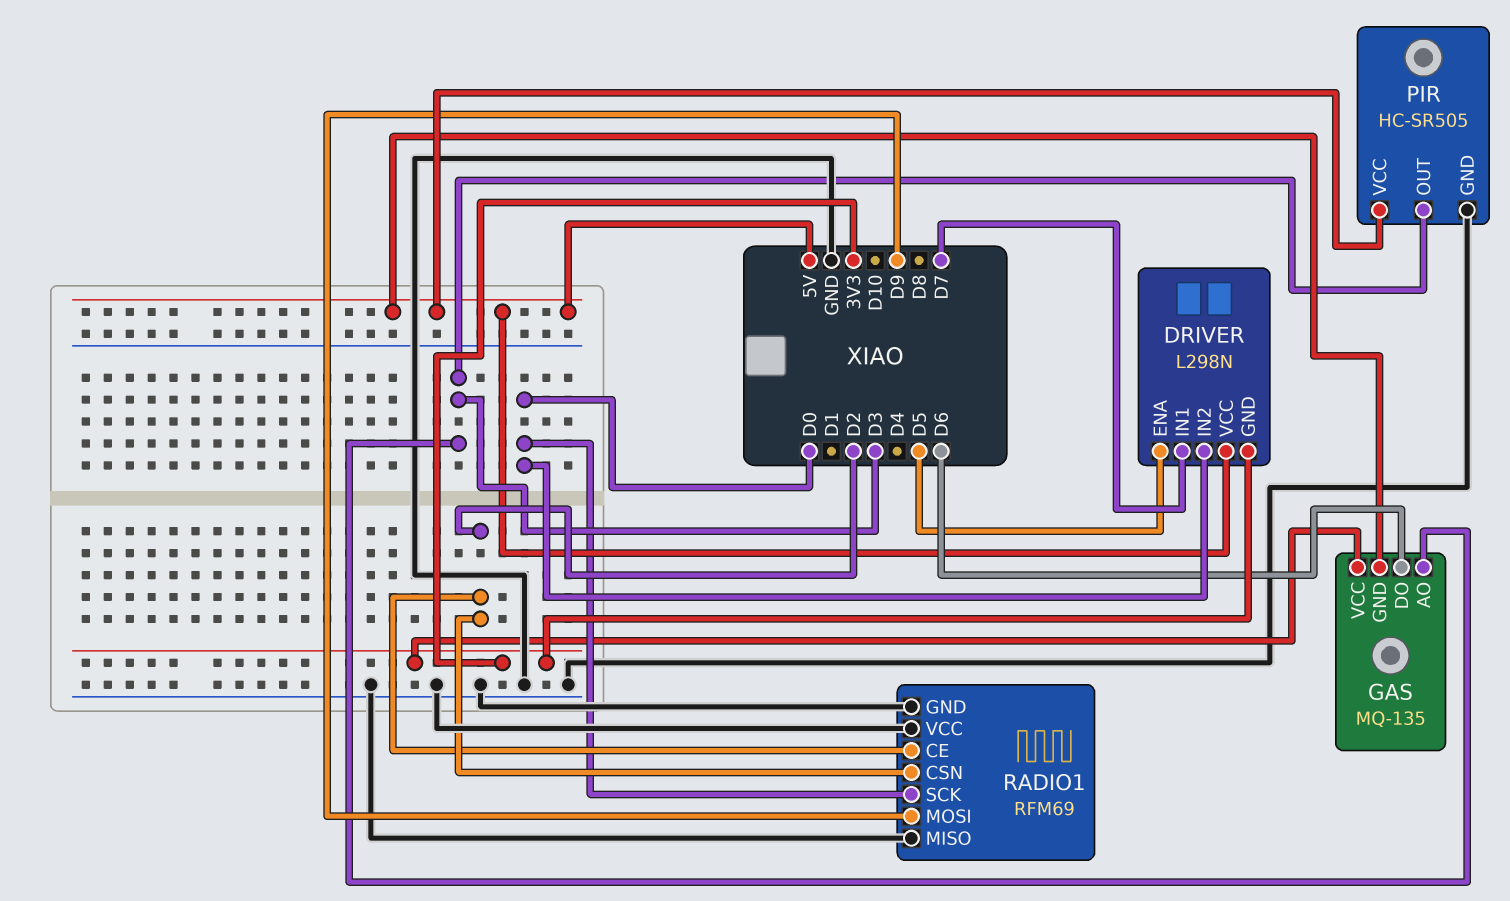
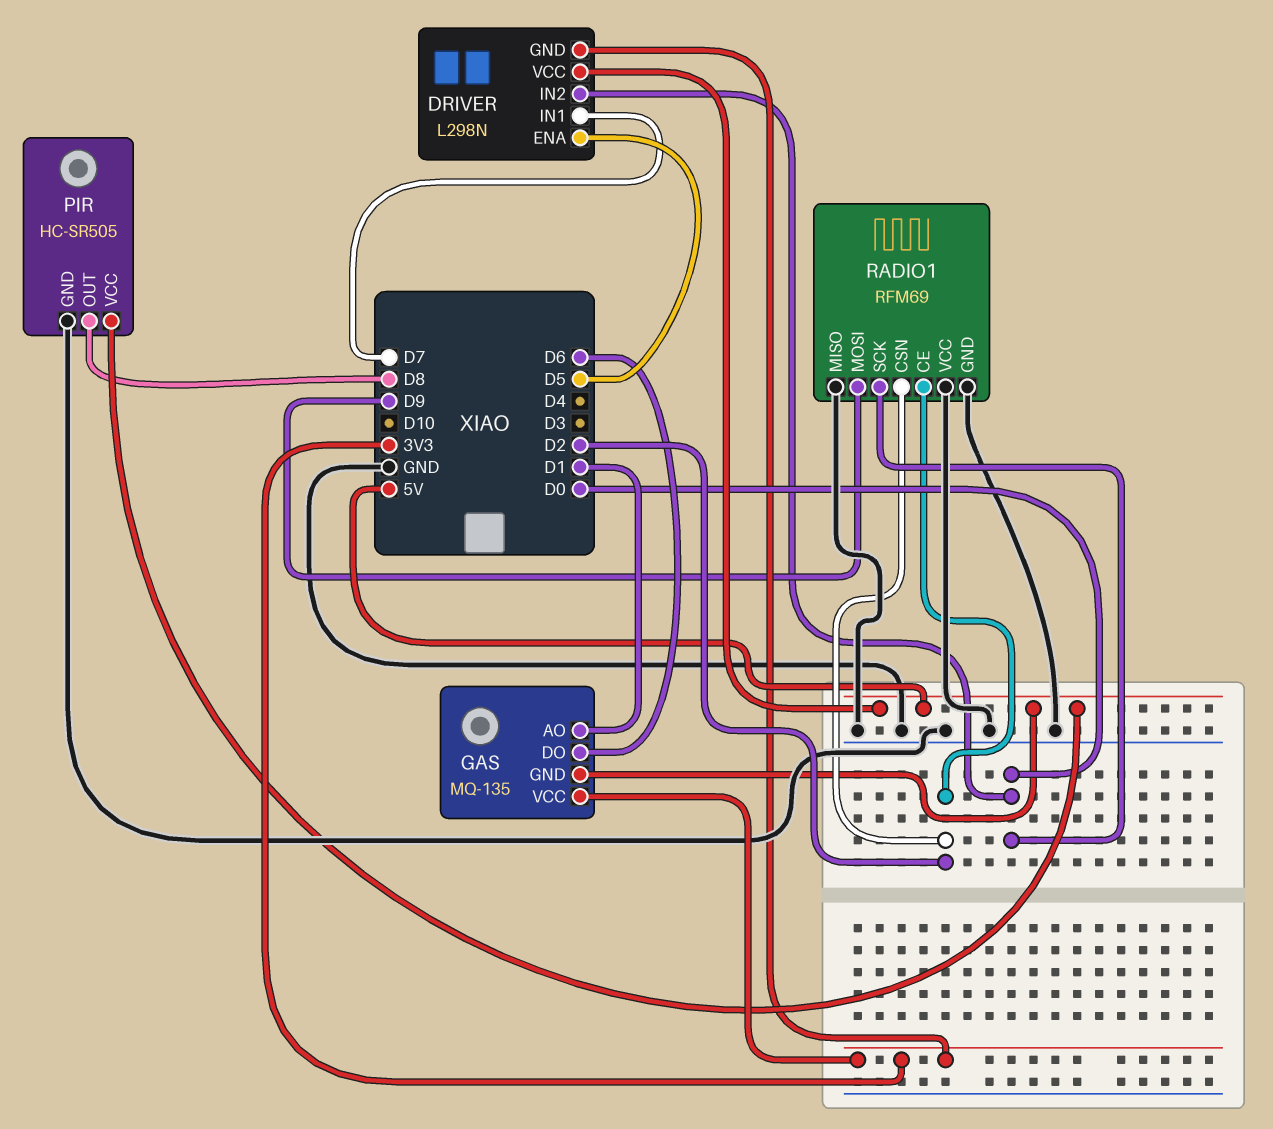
GAS pin AO: D3 -> D1
PIR pin OUT: D3 -> D8

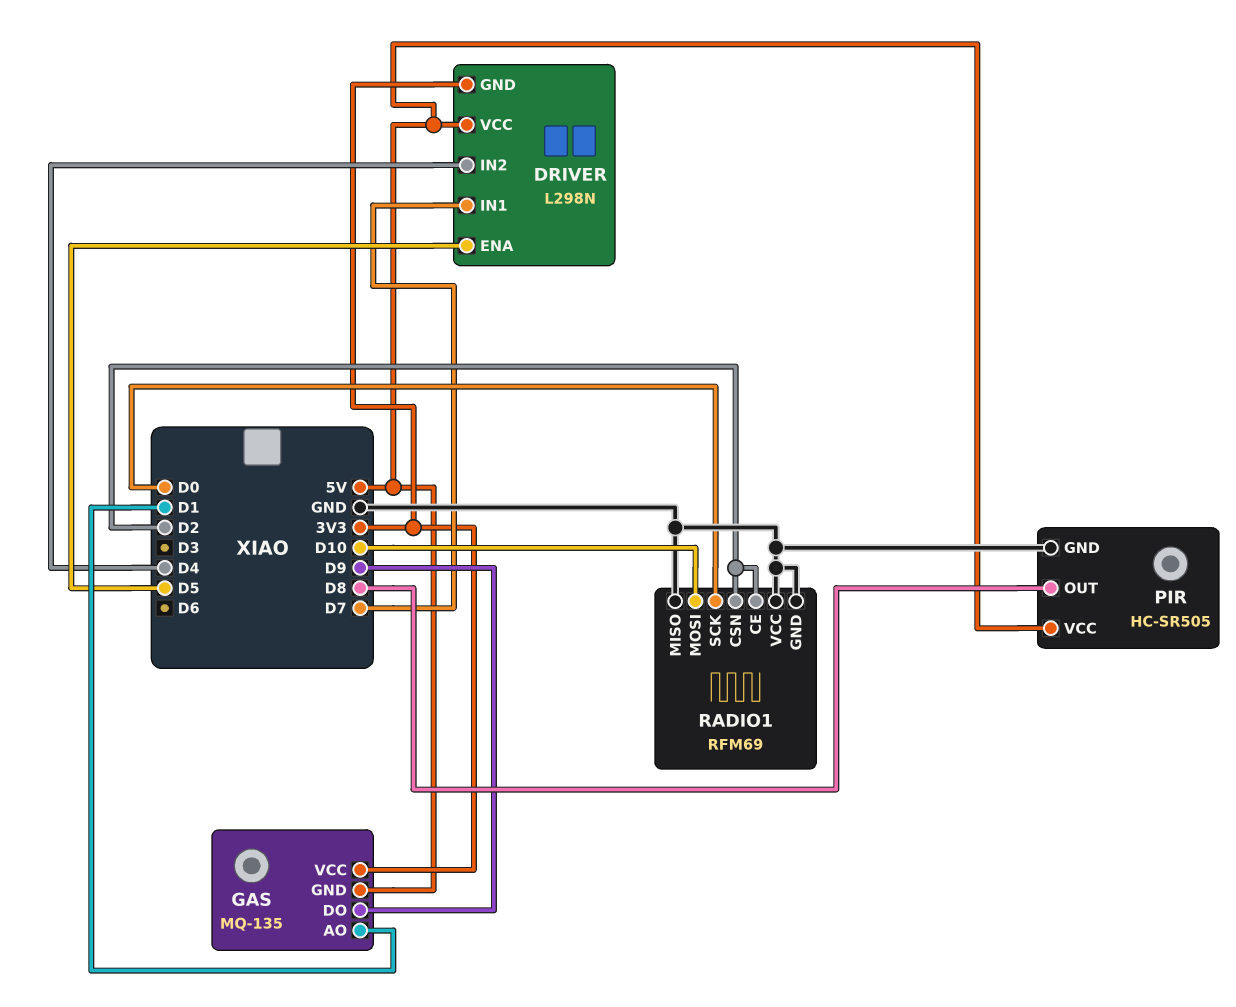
DRIVER pin IN2: D0 -> D4
GAS pin DO: D6 -> D9
RADIO1 pin MOSI: D9 -> D10

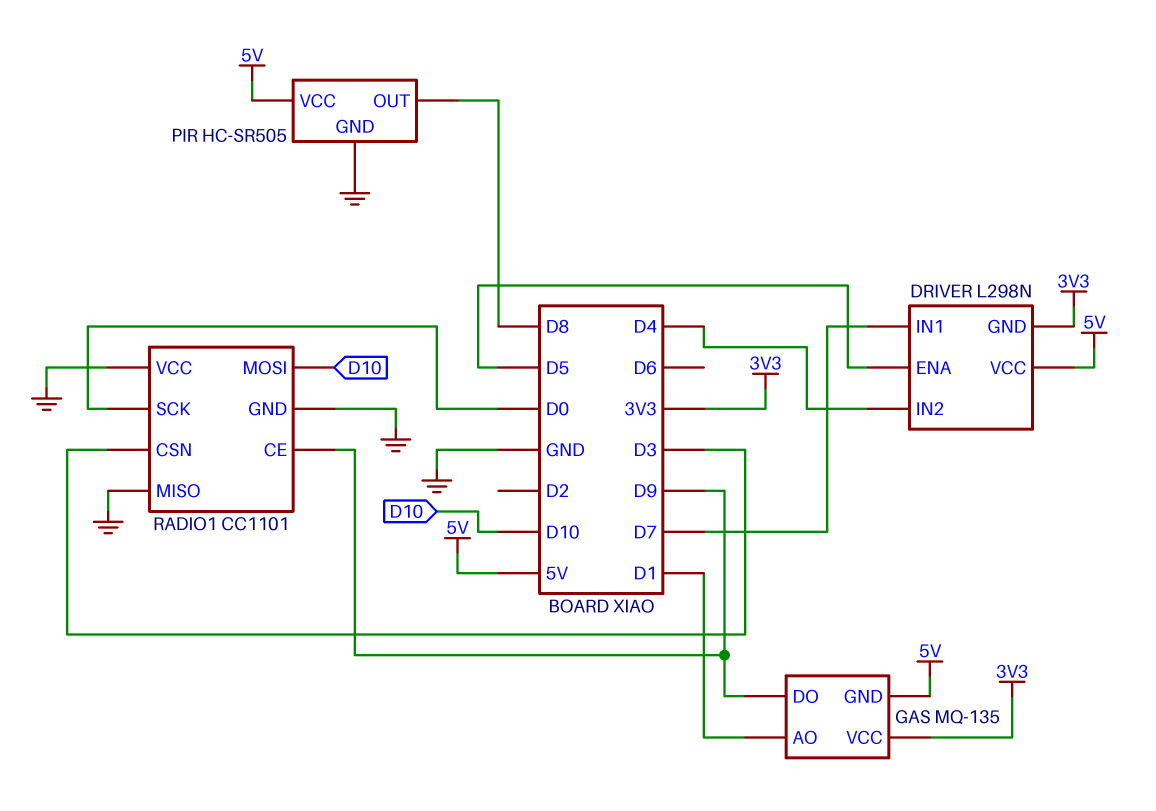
RADIO1: RFM69 -> CC1101
RADIO1 pin CE: D2 -> D9
RADIO1 pin CSN: D2 -> D3

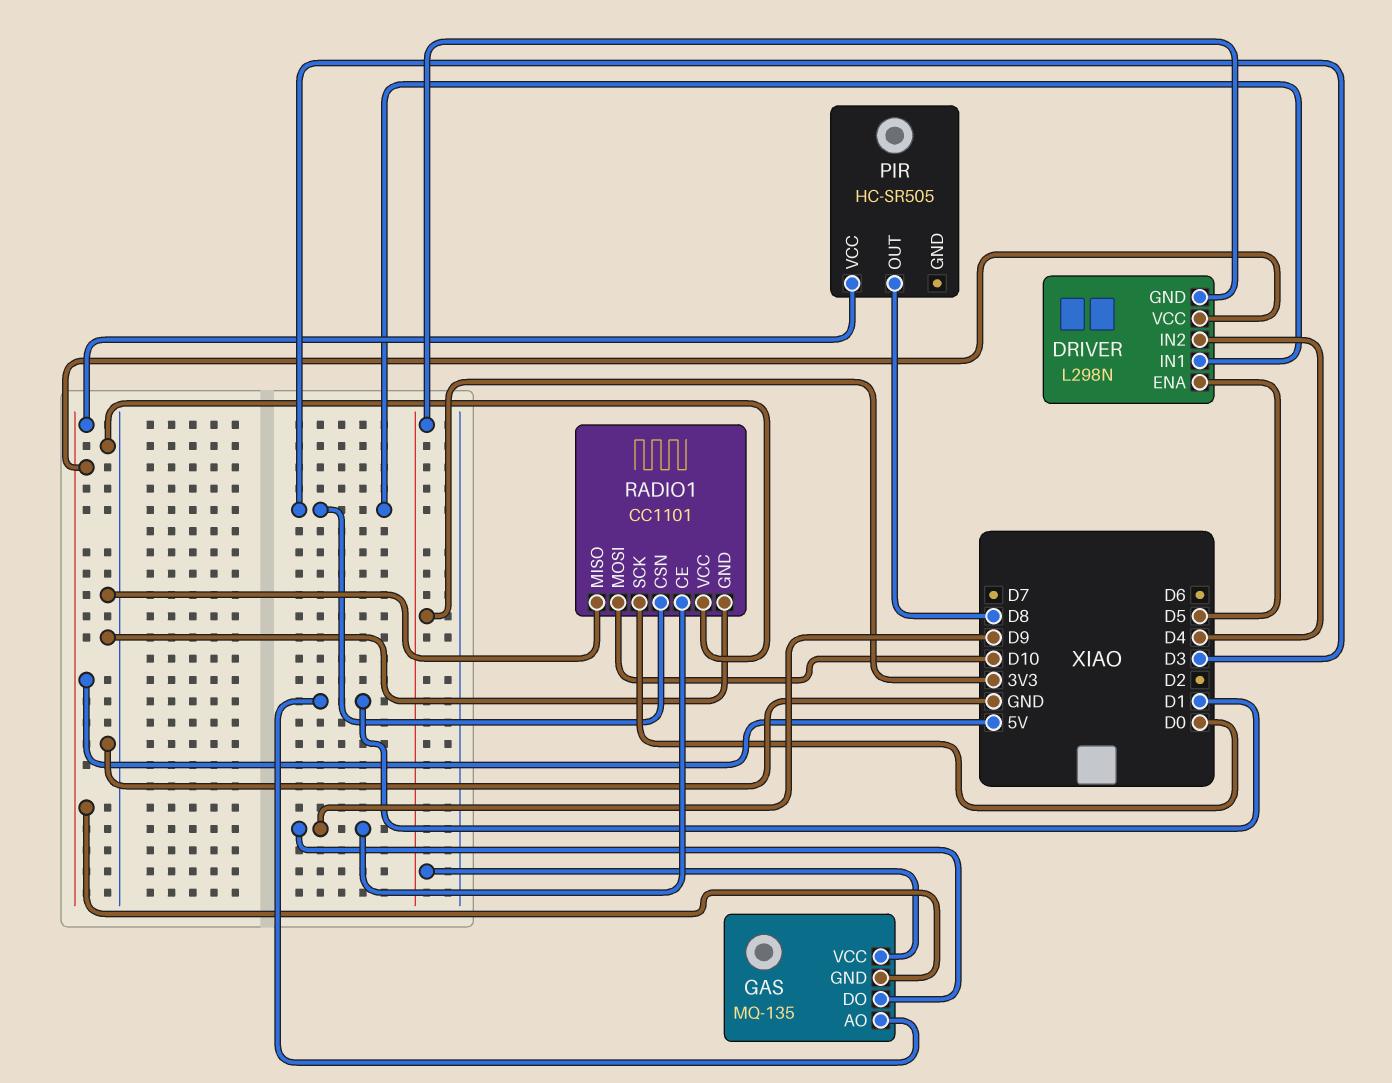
DRIVER pin IN1: D7 -> D3
PIR pin GND: GND -> none

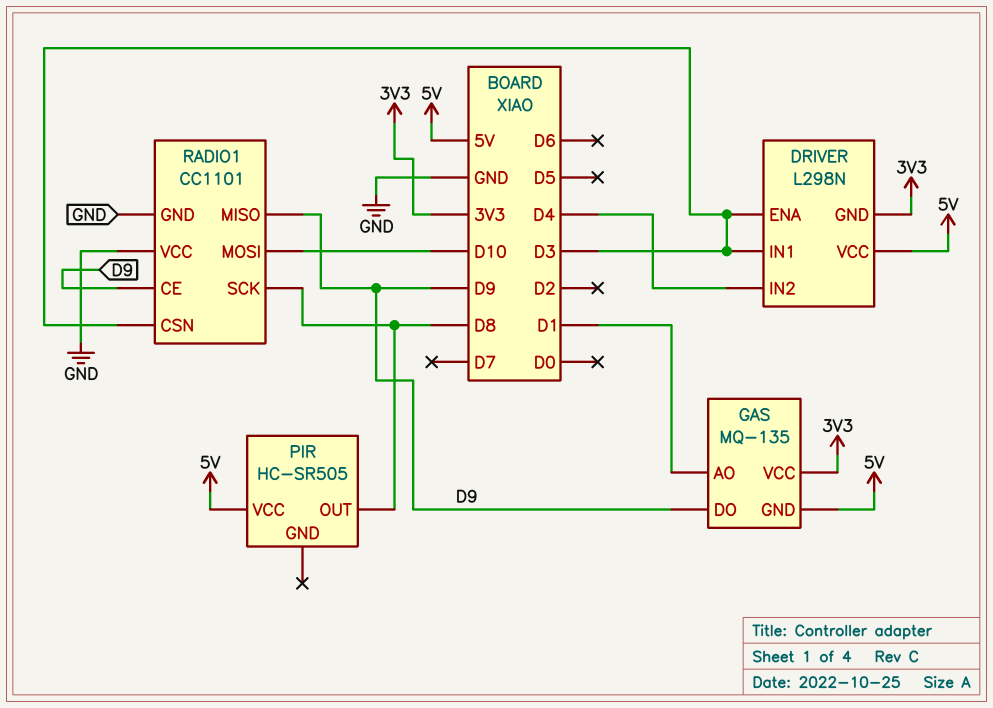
DRIVER pin ENA: D5 -> D3
RADIO1 pin MISO: GND -> D9
RADIO1 pin SCK: D0 -> D8

